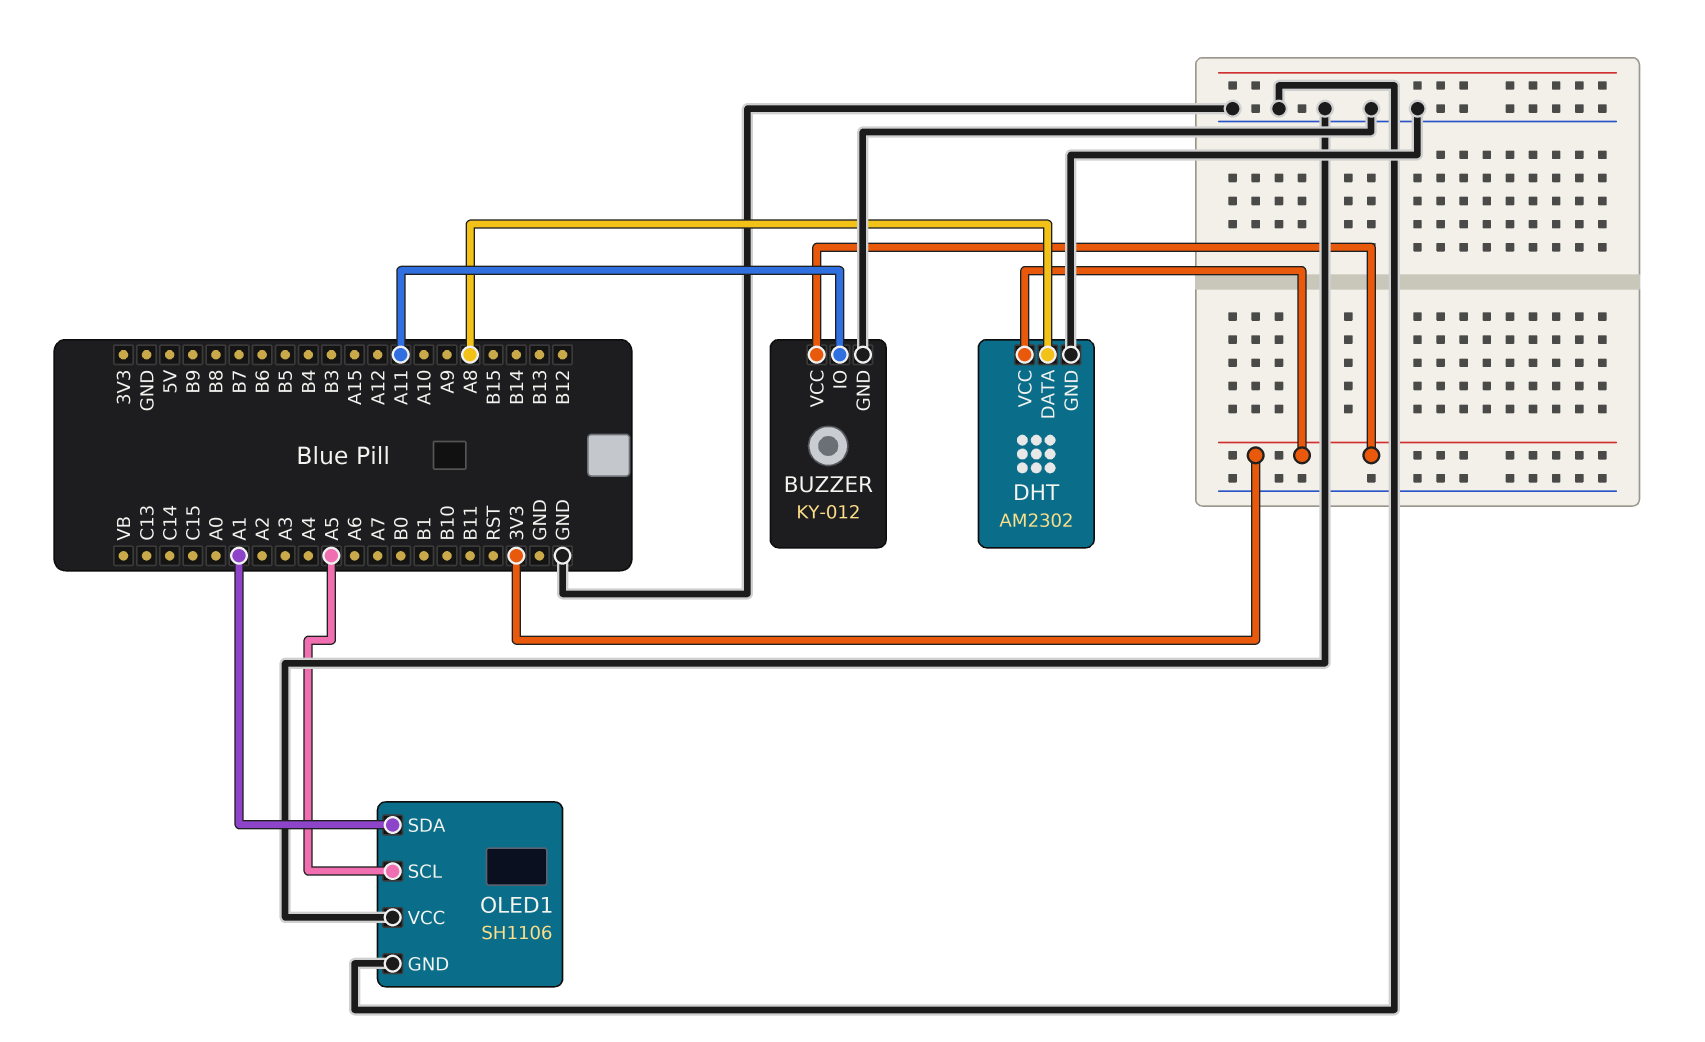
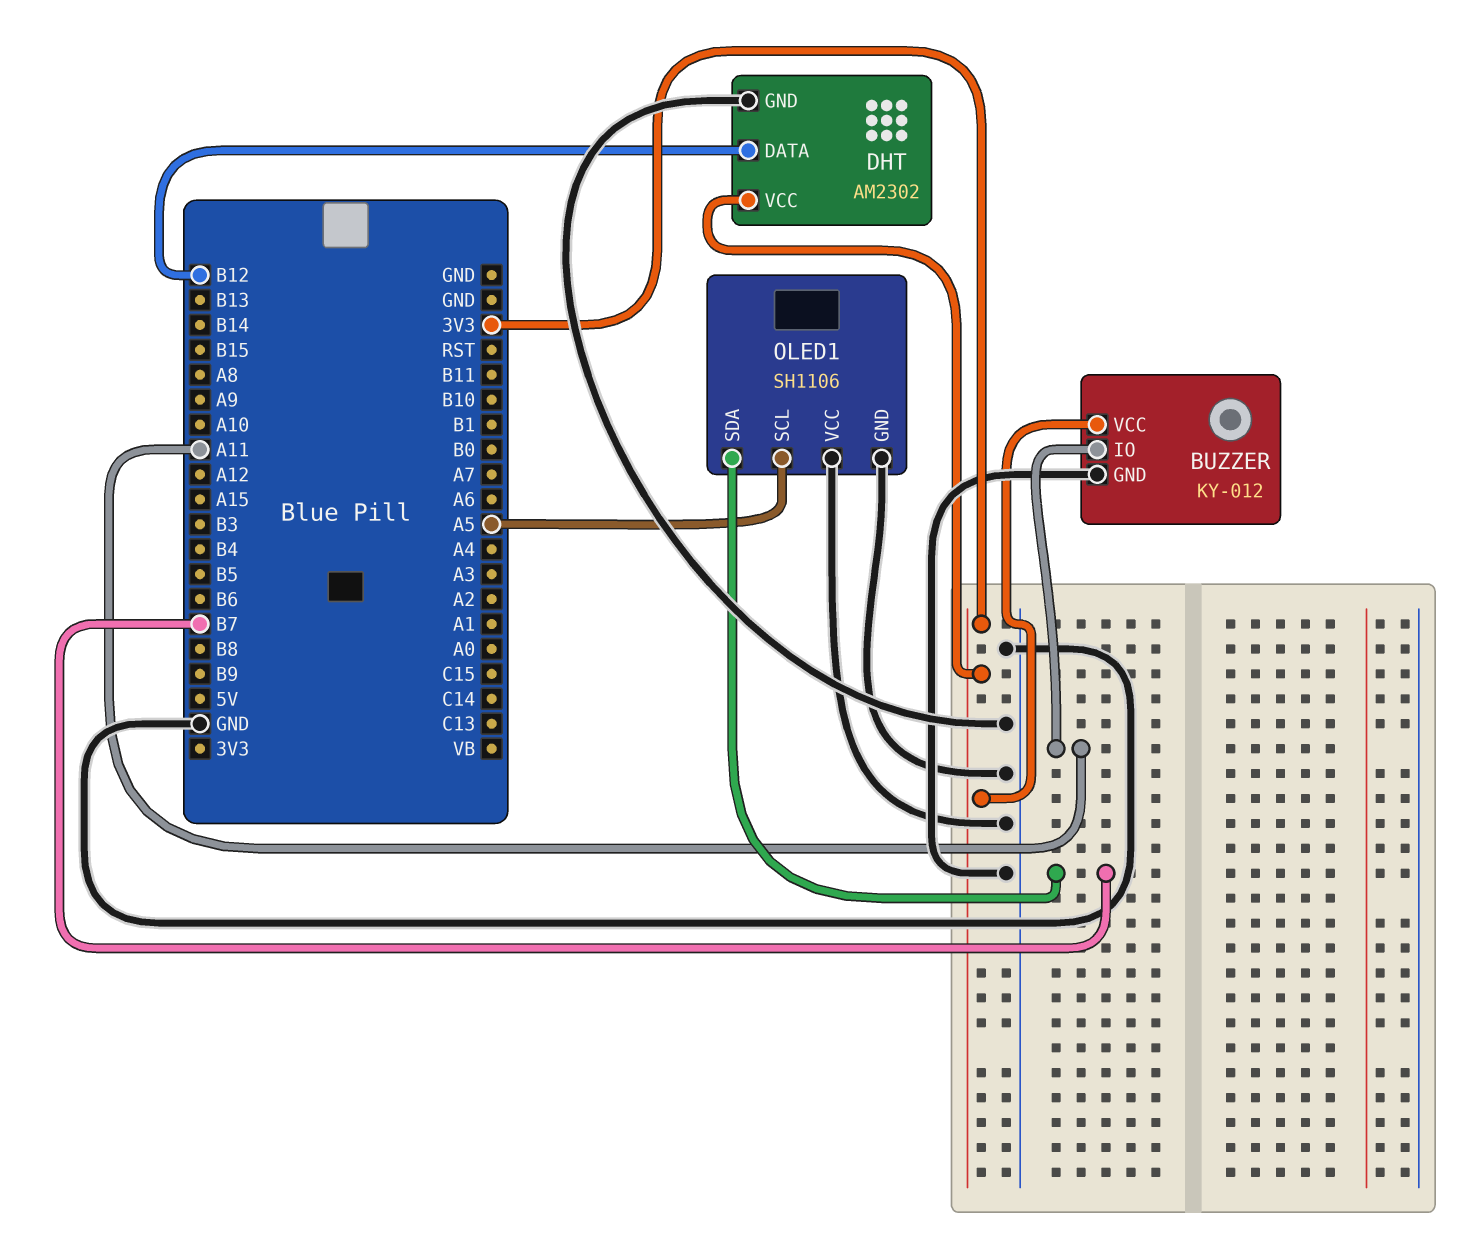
DHT pin DATA: A8 -> B12
OLED1 pin SDA: A1 -> B7

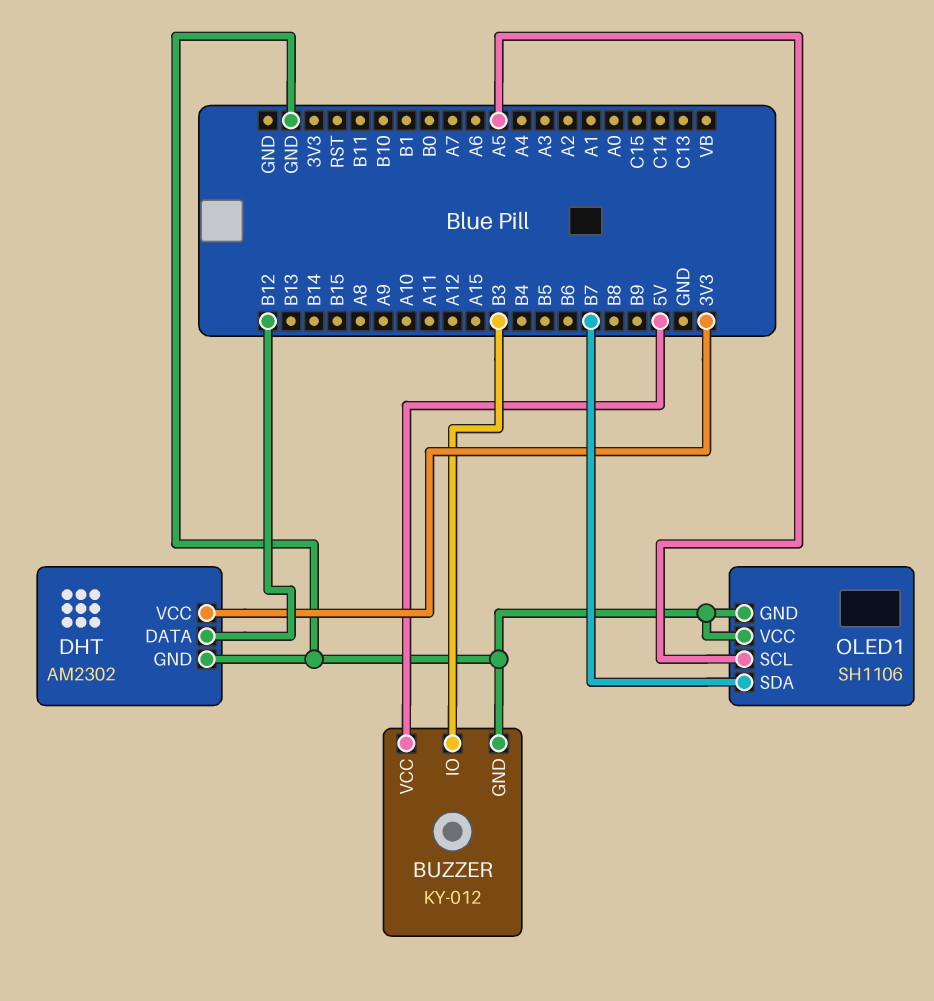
BUZZER pin IO: A11 -> B3
BUZZER pin VCC: 3V3 -> 5V

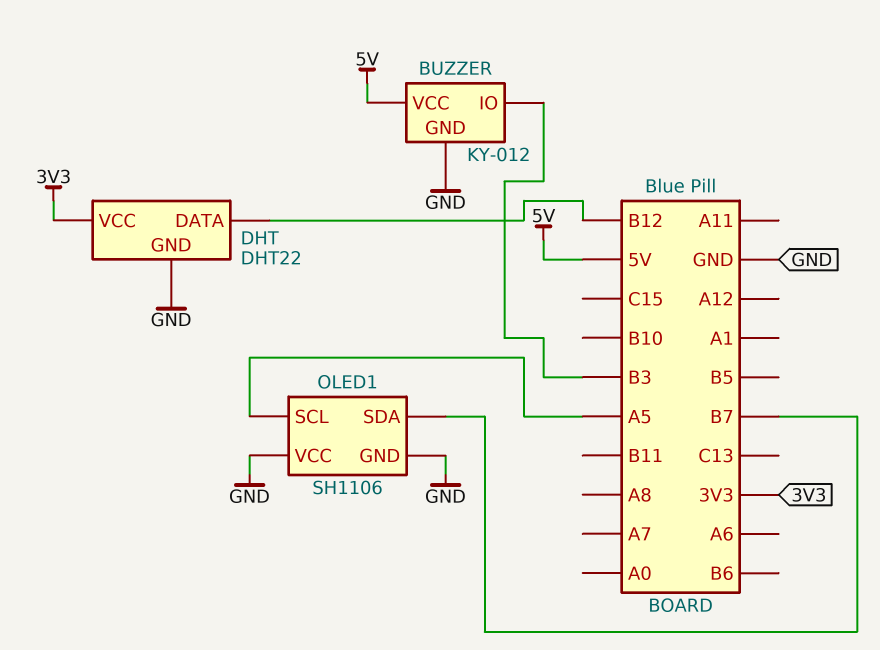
DHT: AM2302 -> DHT22

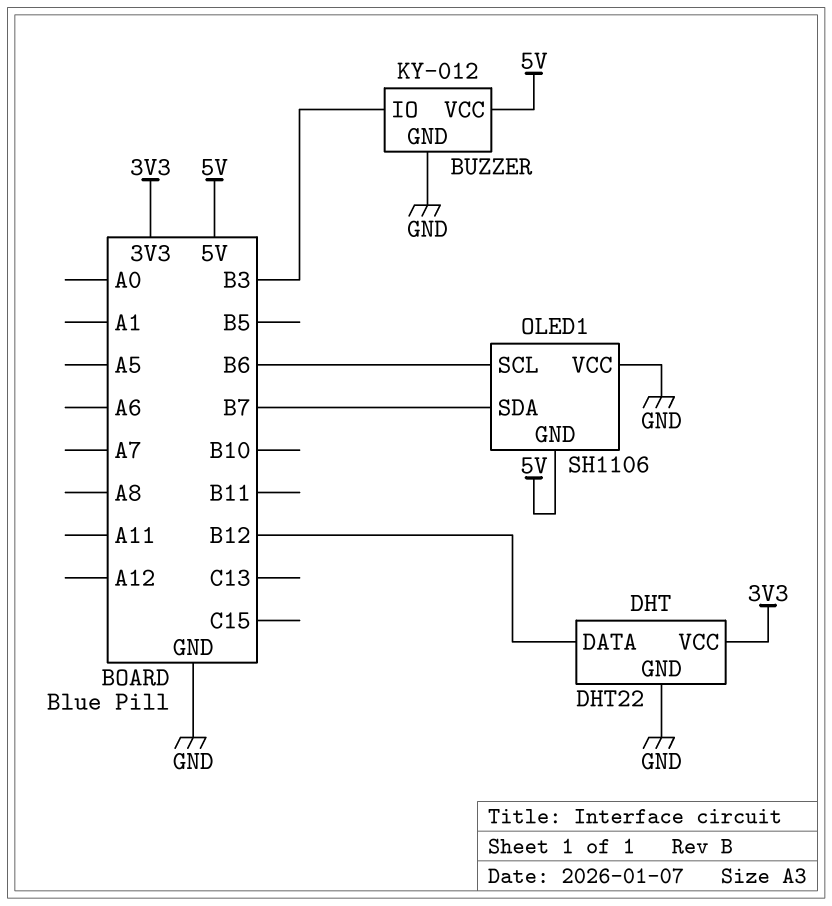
OLED1 pin GND: GND -> 5V
OLED1 pin SCL: A5 -> B6

